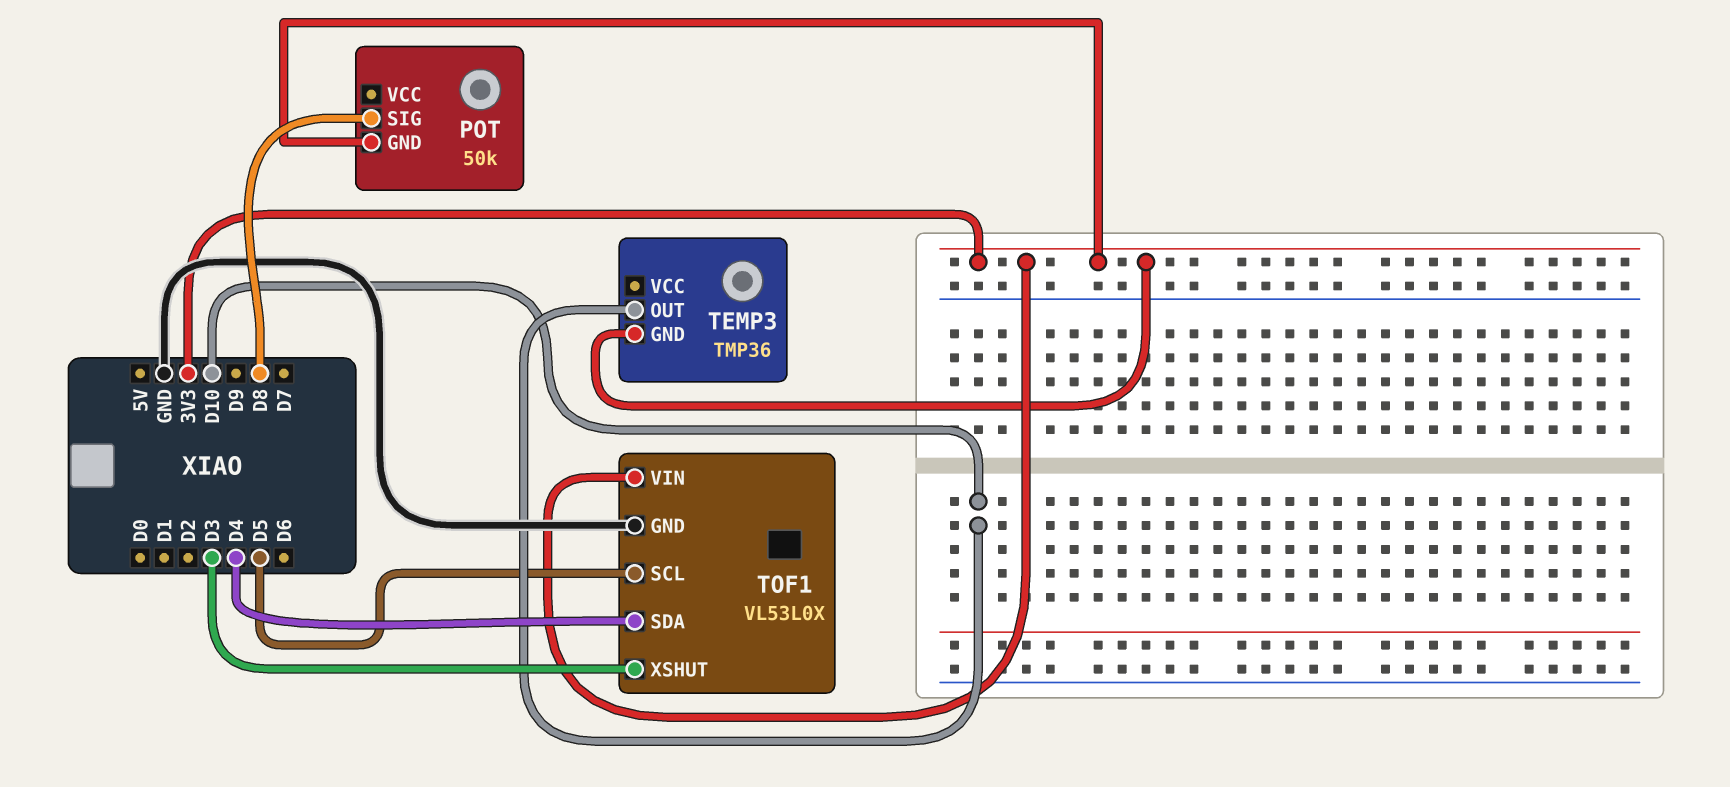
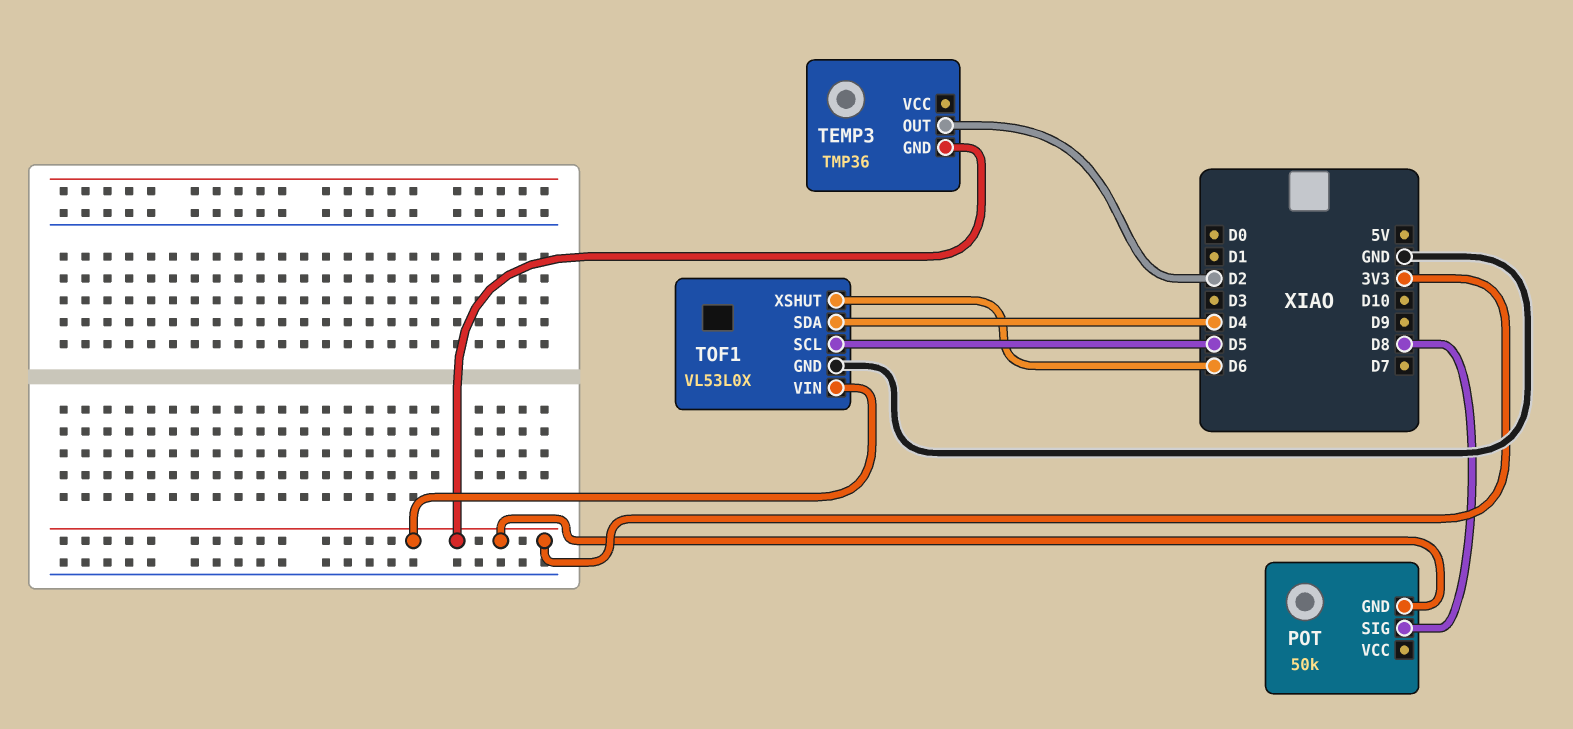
TEMP3 pin OUT: D10 -> D2
TOF1 pin XSHUT: D3 -> D6

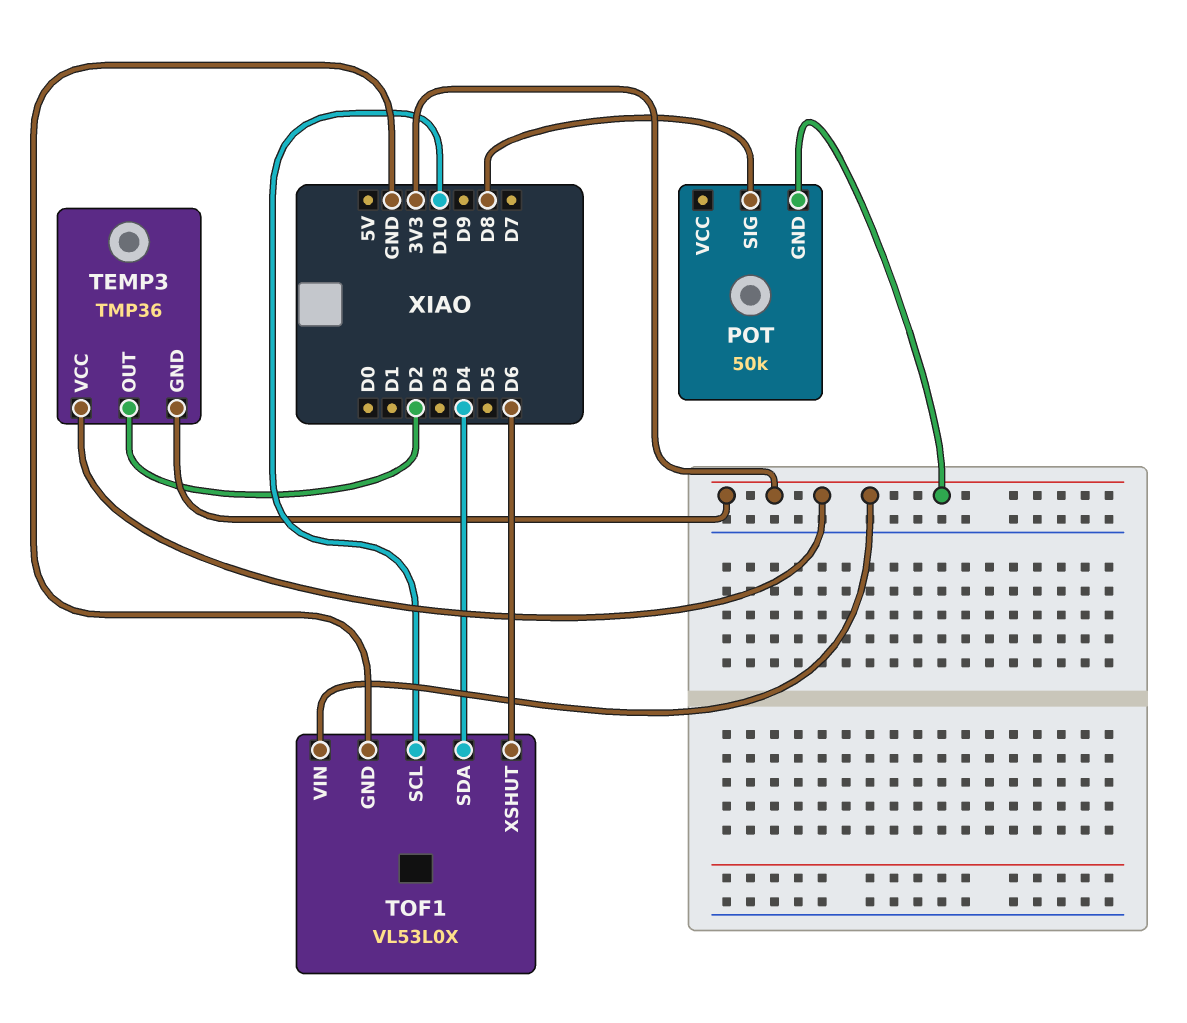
TEMP3 pin VCC: none -> 3V3
TOF1 pin SCL: D5 -> D10

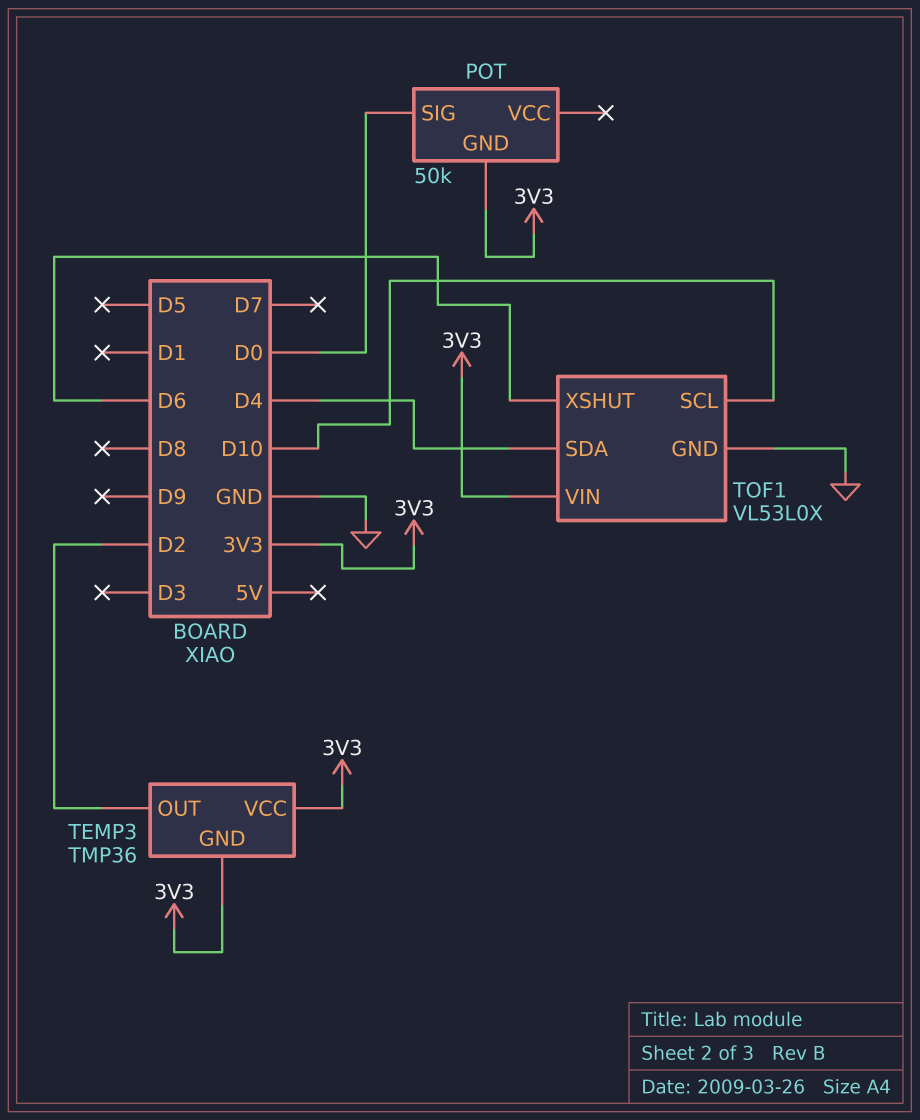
POT pin SIG: D8 -> D0

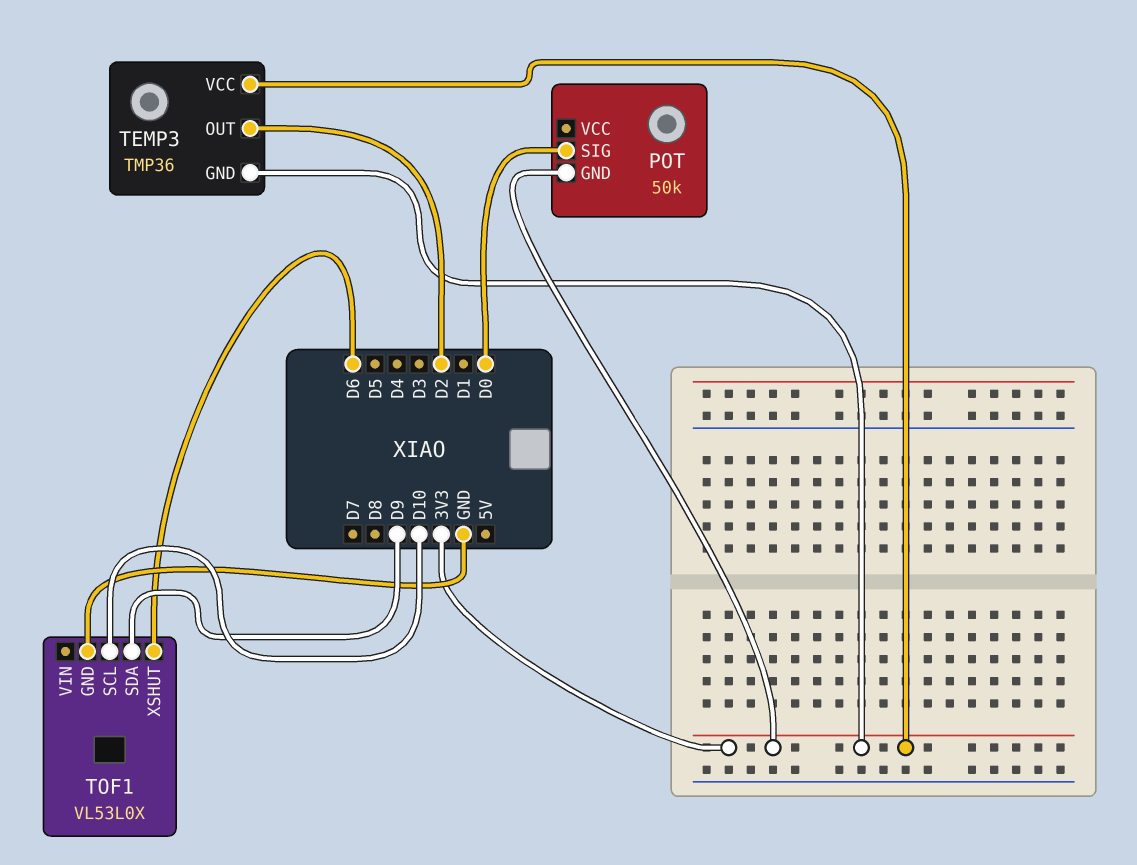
TOF1 pin SDA: D4 -> D9
TOF1 pin VIN: 3V3 -> none

